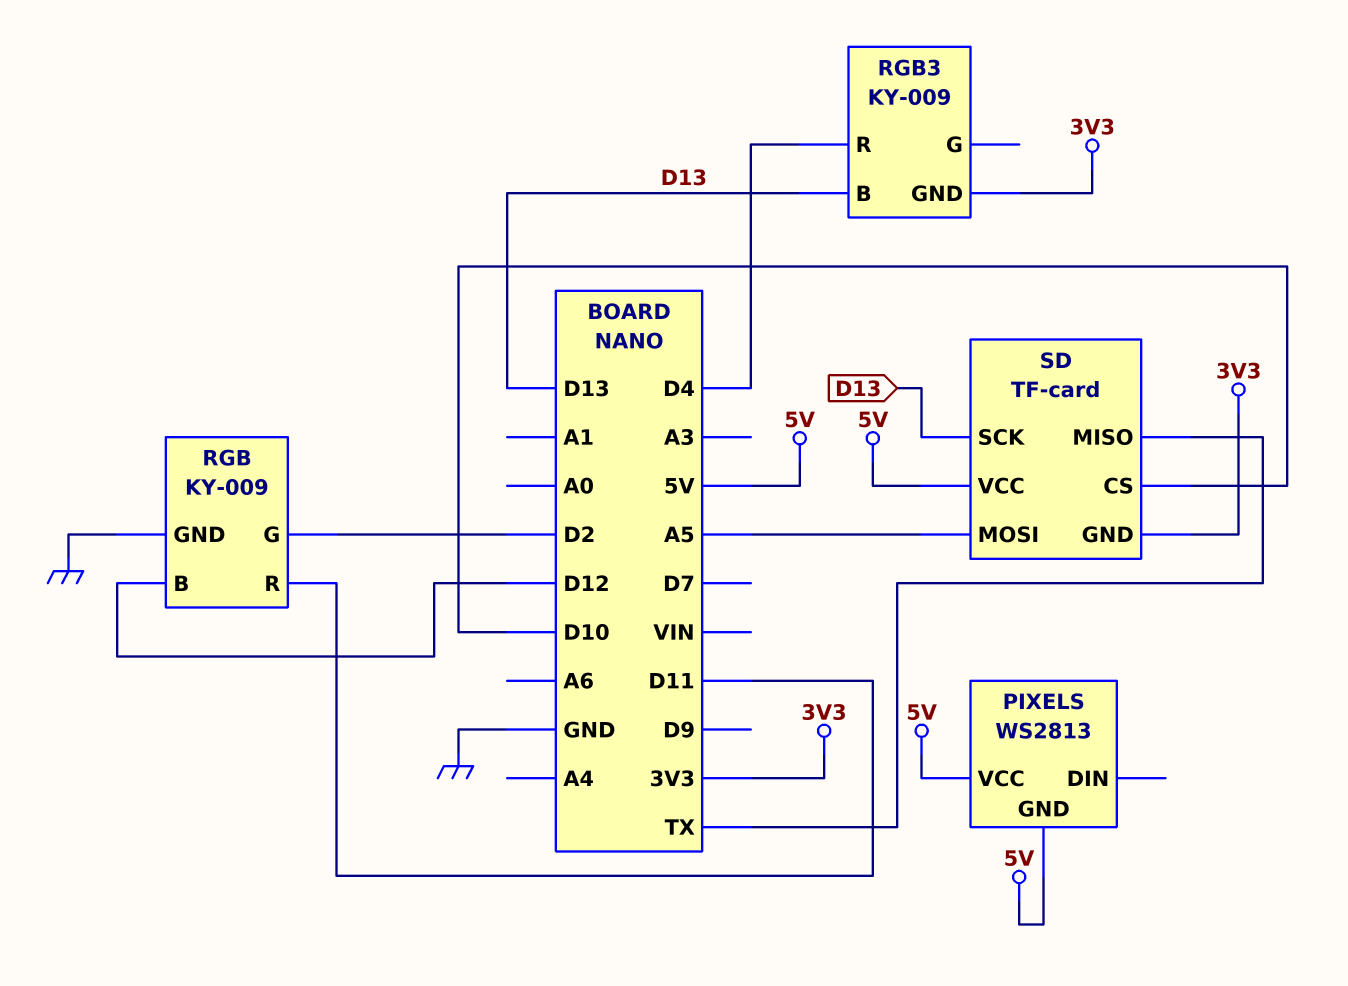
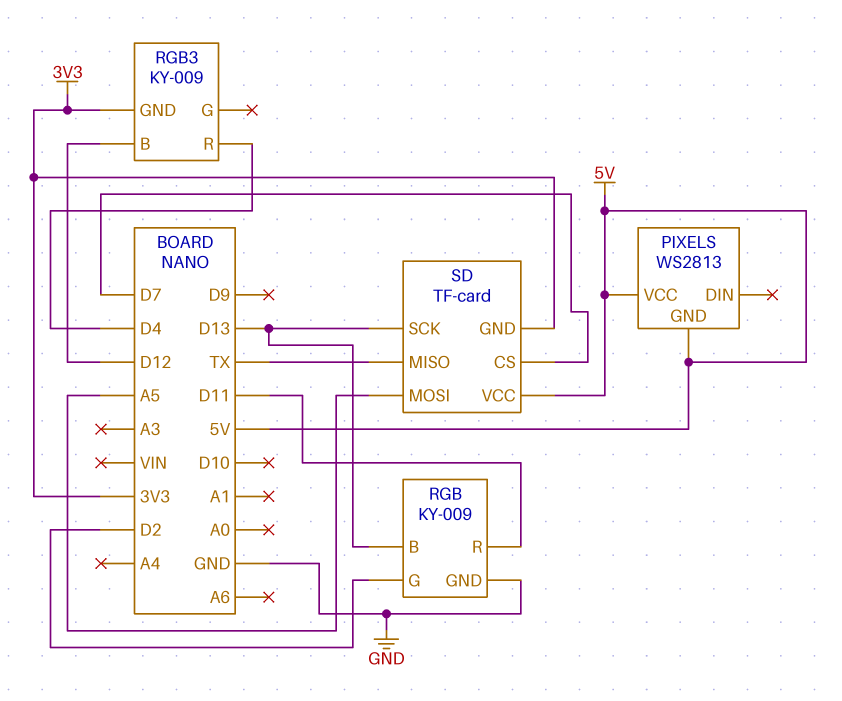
RGB pin B: D12 -> D13
RGB3 pin B: D13 -> D12
SD pin CS: D10 -> D7

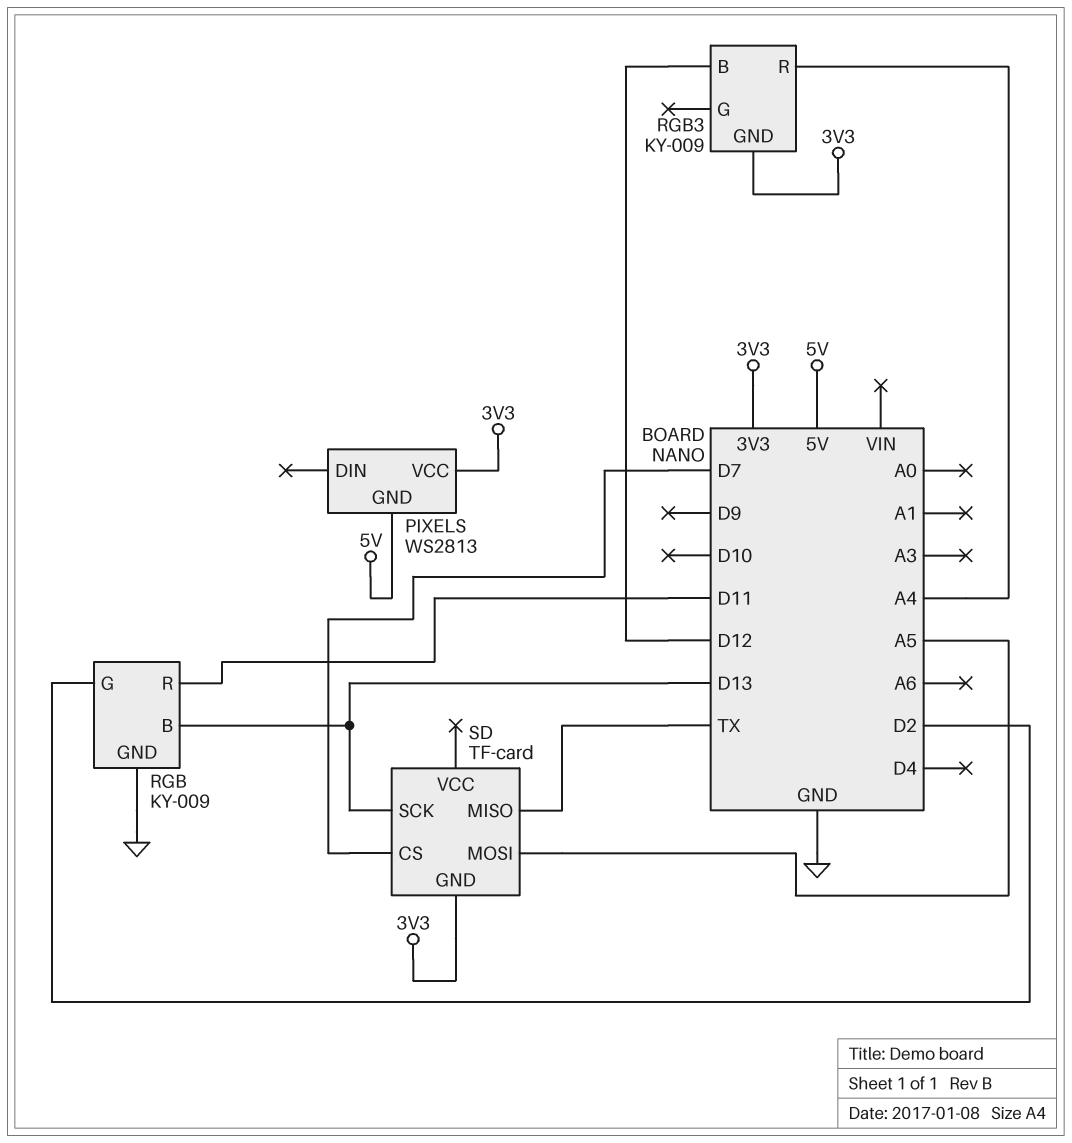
PIXELS pin VCC: 5V -> 3V3
RGB3 pin R: D4 -> A4
SD pin VCC: 5V -> none

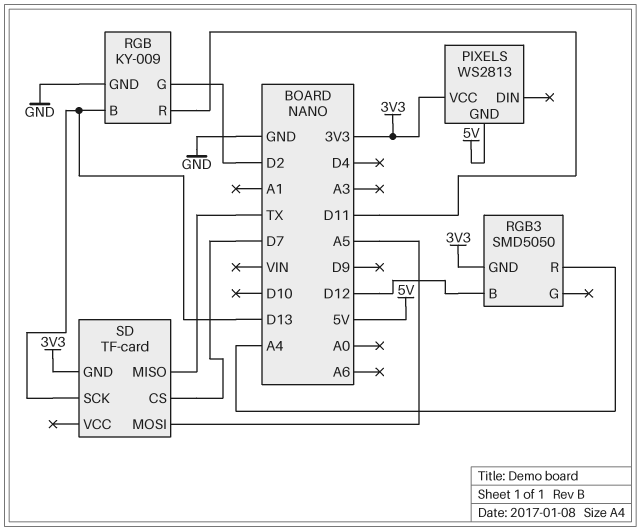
RGB3: KY-009 -> SMD5050

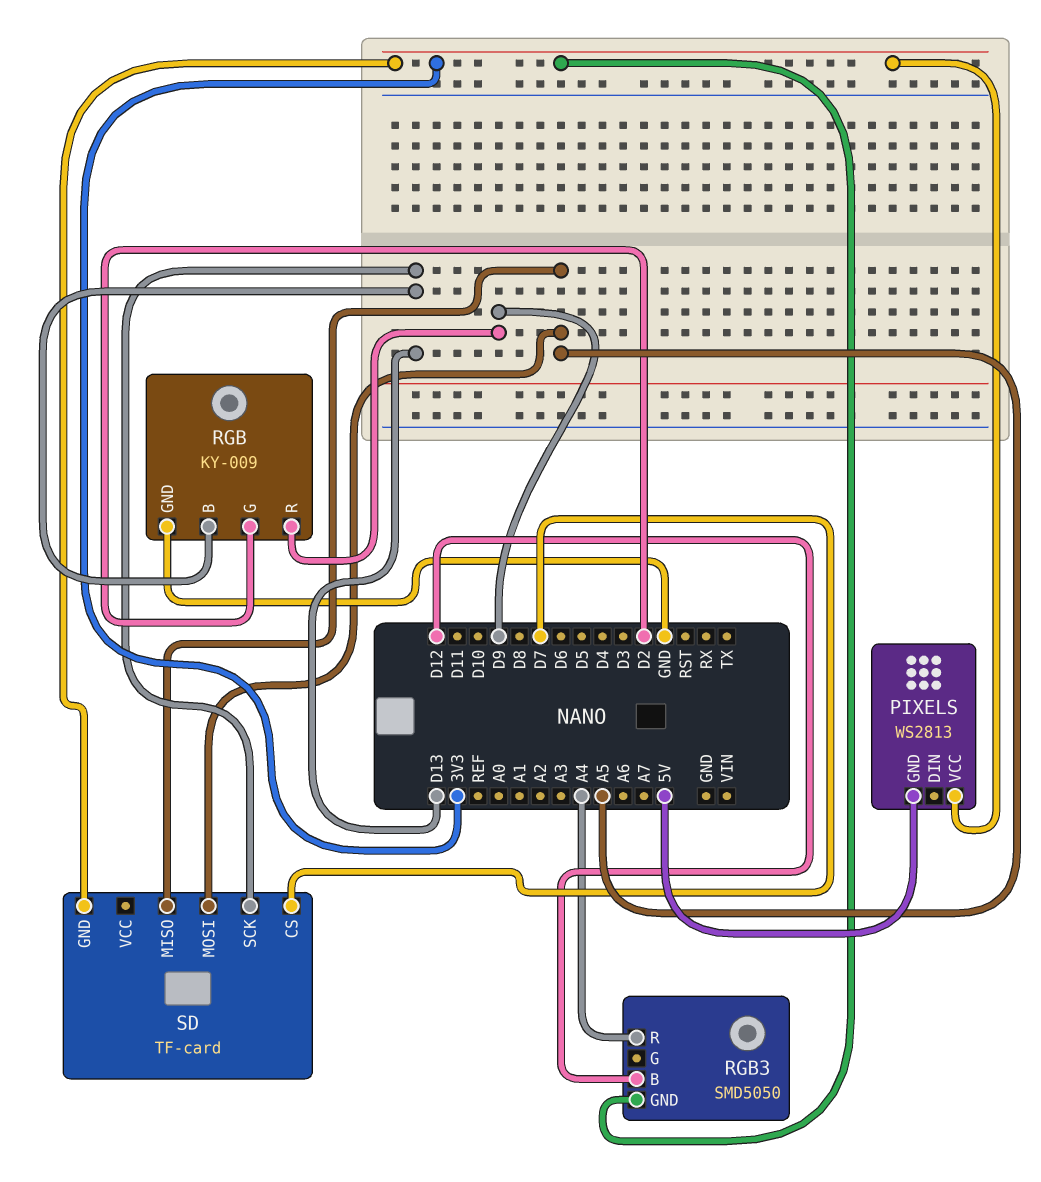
RGB pin R: D11 -> D9
SD pin MISO: TX -> A5

